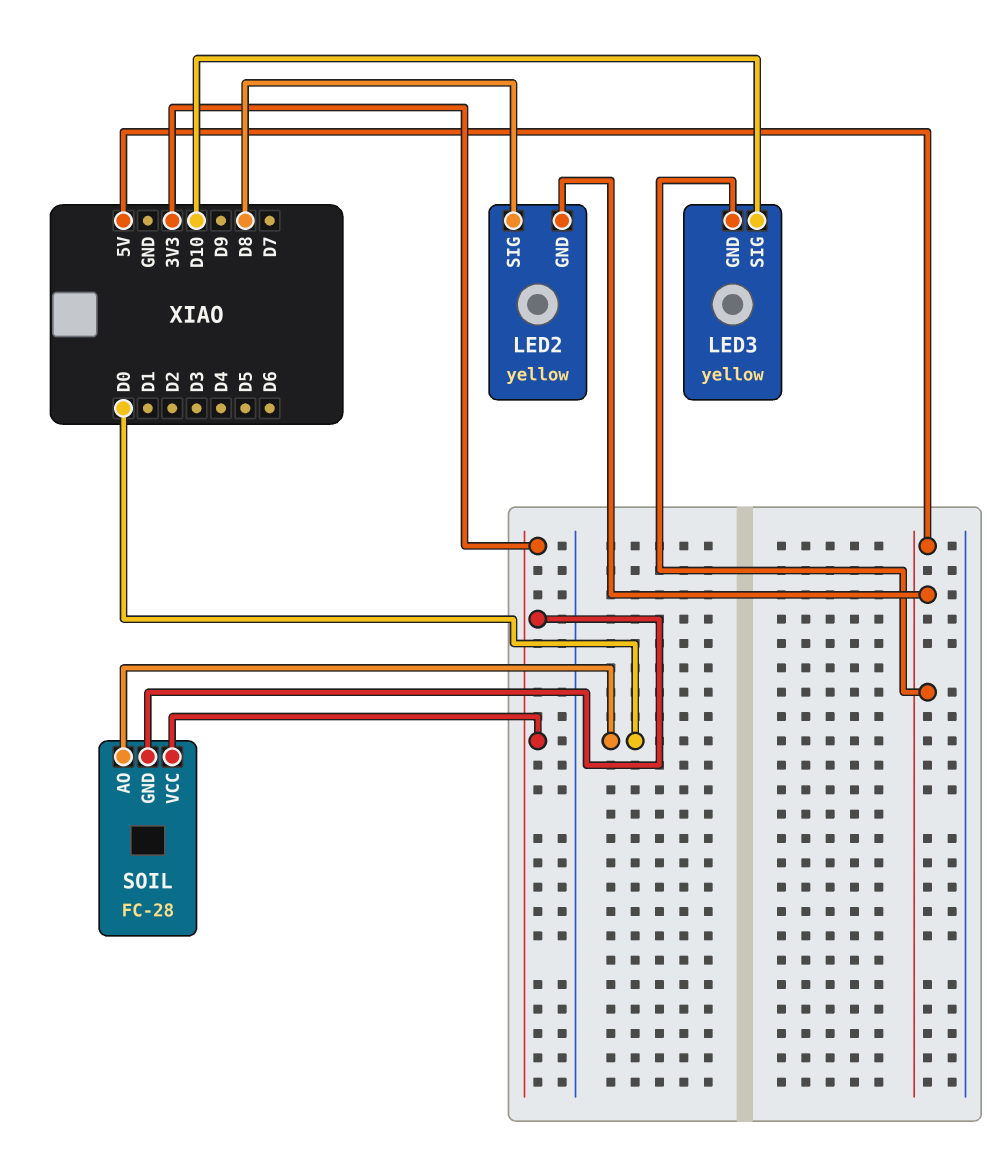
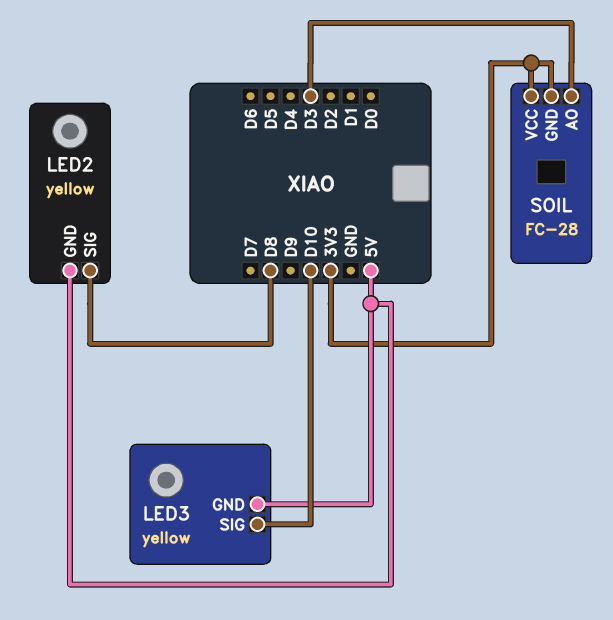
SOIL pin AO: D0 -> D3

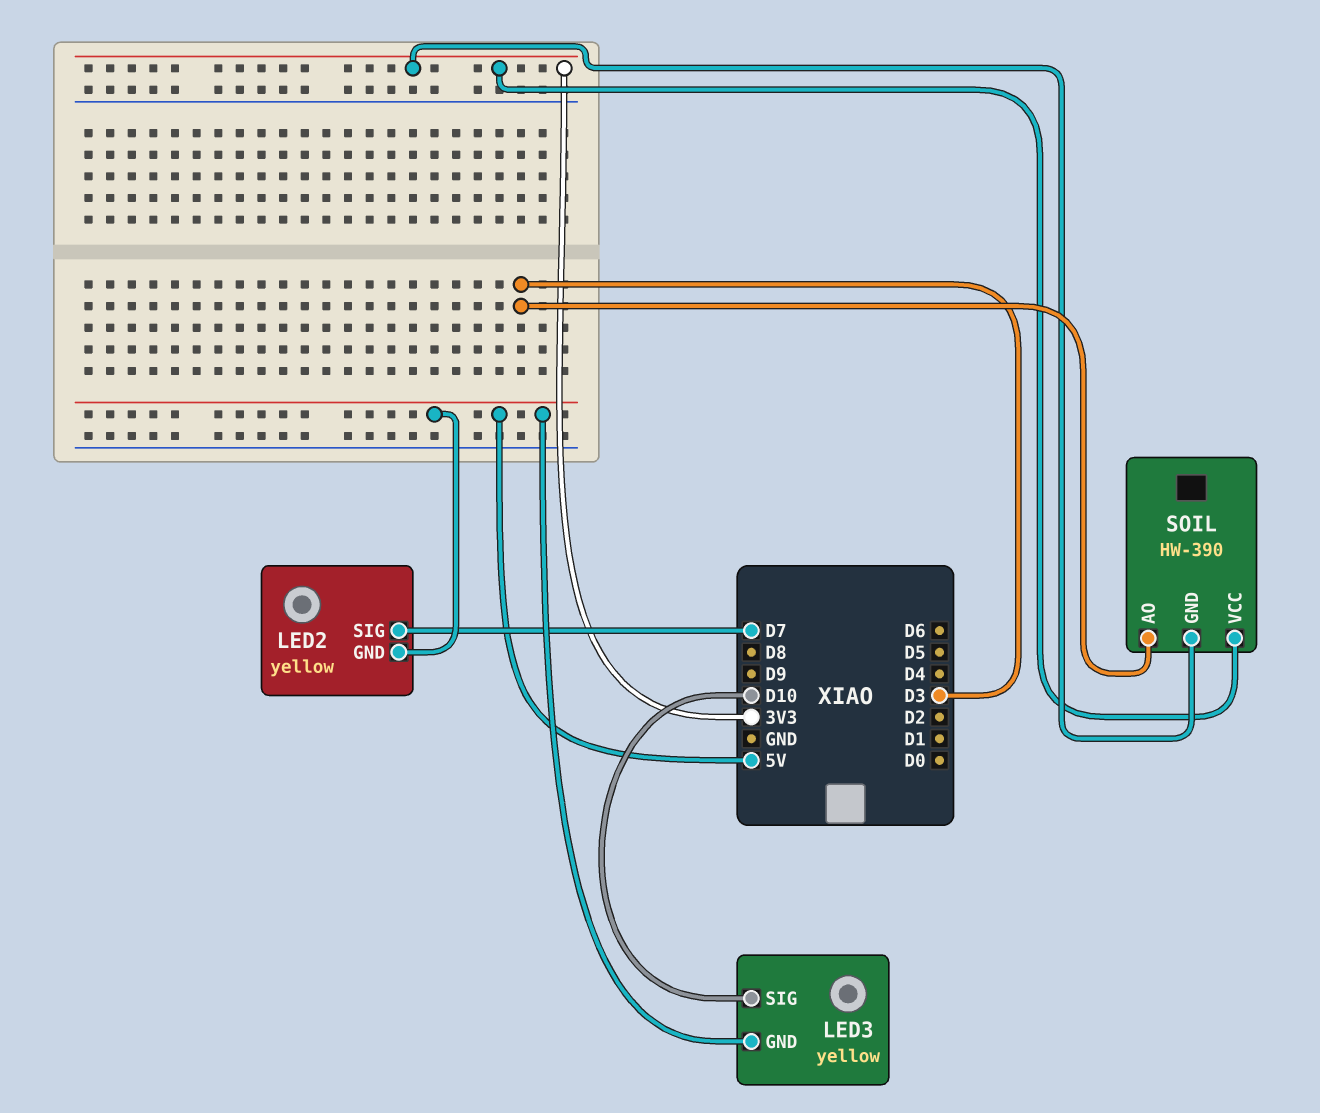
LED2 pin SIG: D8 -> D7
SOIL: FC-28 -> HW-390

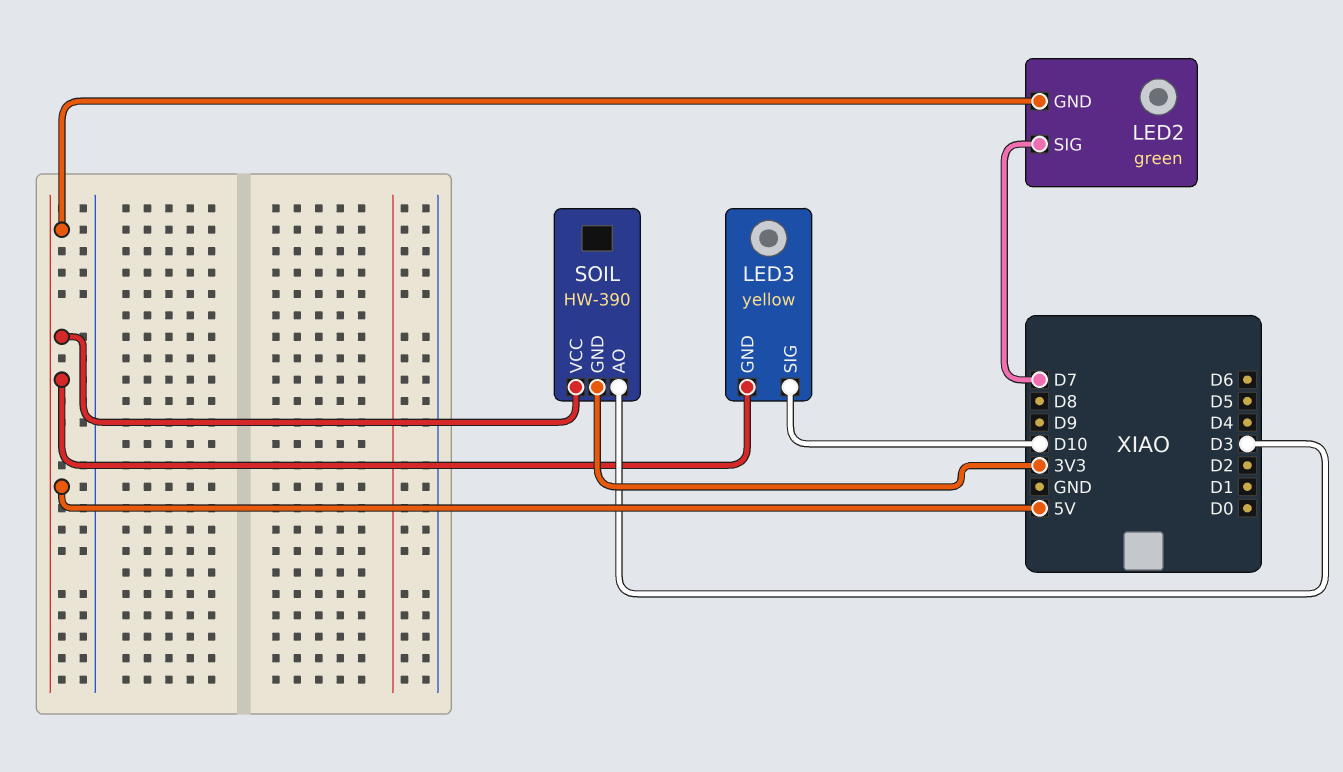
LED2: yellow -> green
SOIL pin VCC: 3V3 -> 5V

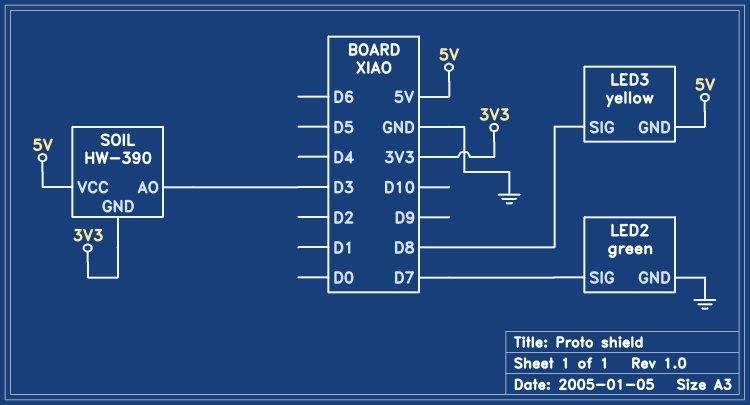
LED2 pin GND: 5V -> GND
LED3 pin SIG: D10 -> D8

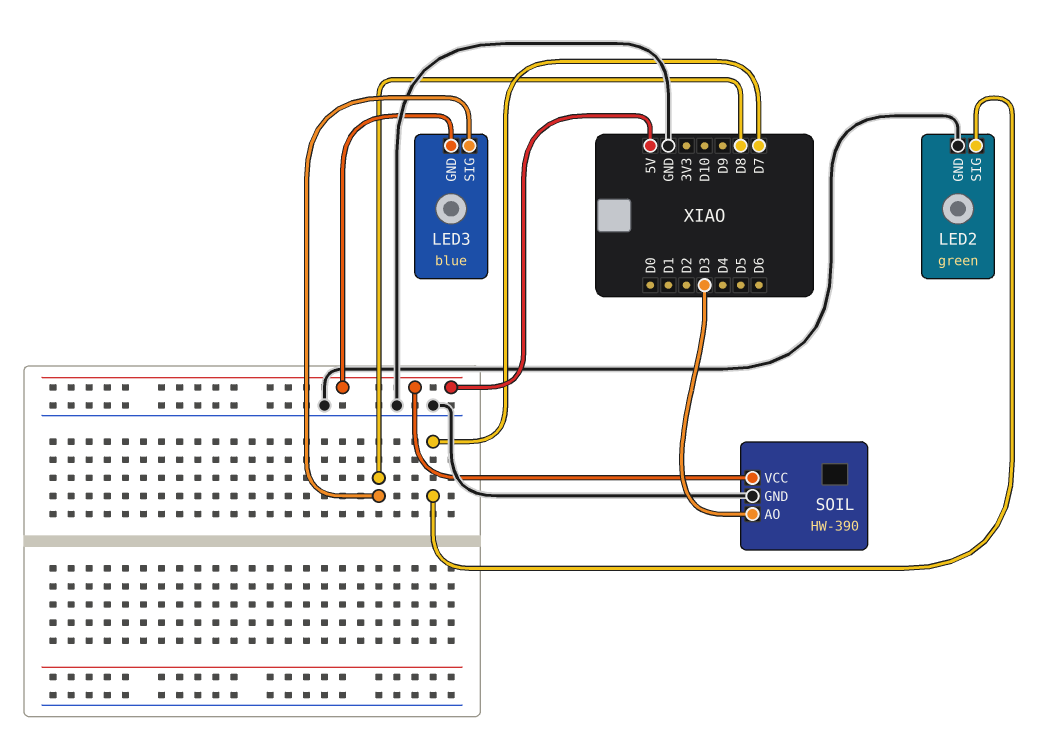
LED3: yellow -> blue
SOIL pin GND: 3V3 -> GND

